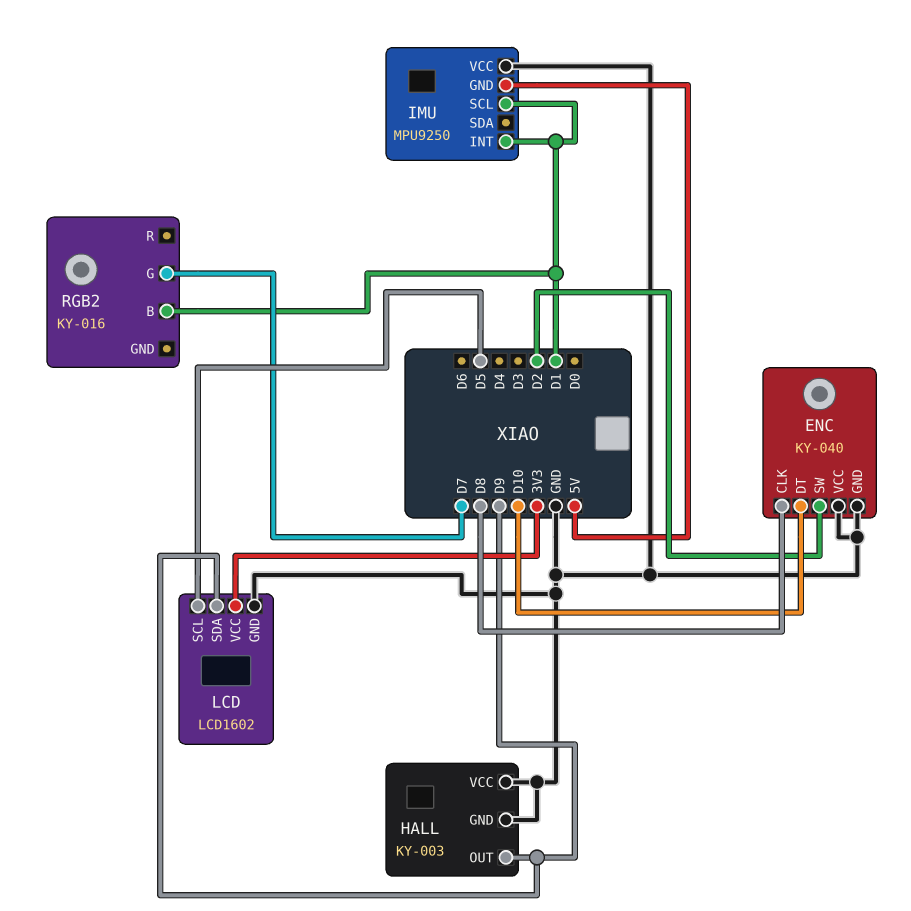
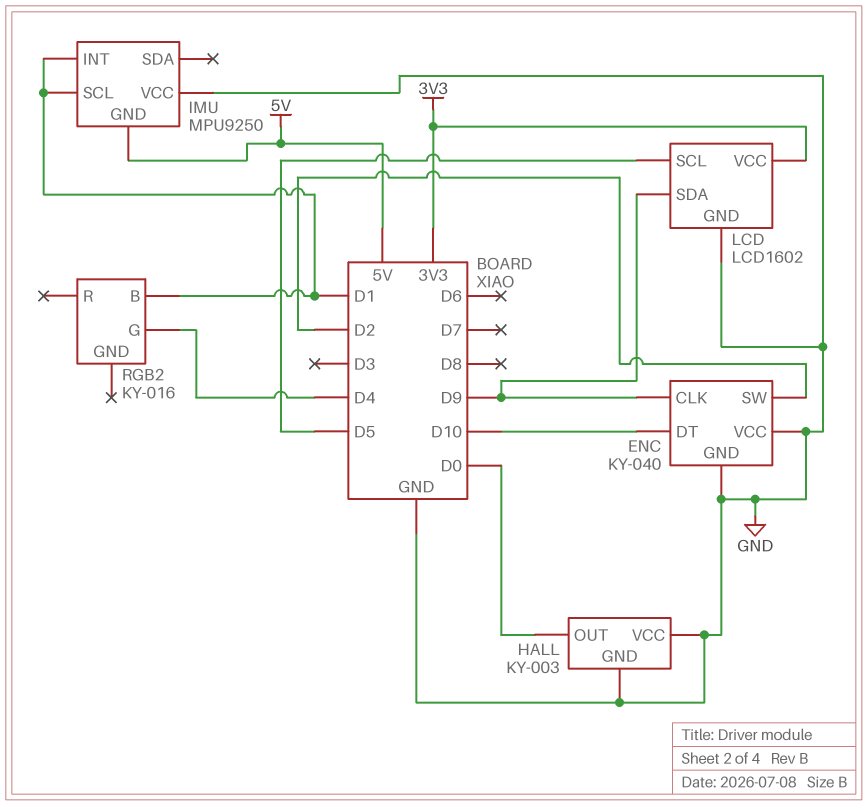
ENC pin CLK: D8 -> D9
HALL pin OUT: D9 -> D0
RGB2 pin G: D7 -> D4

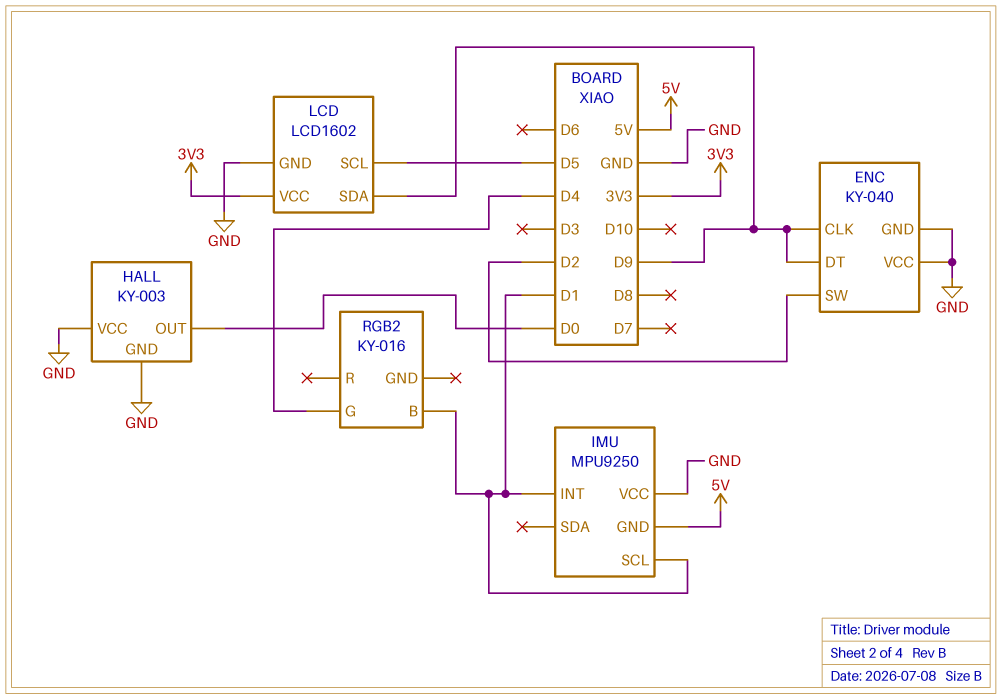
ENC pin DT: D10 -> D9

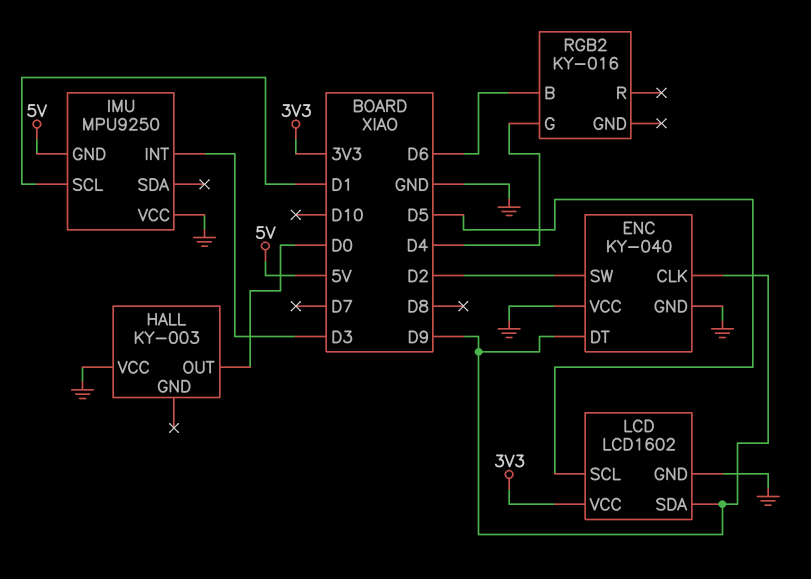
HALL pin GND: GND -> none
IMU pin INT: D1 -> D3
RGB2 pin B: D1 -> D6

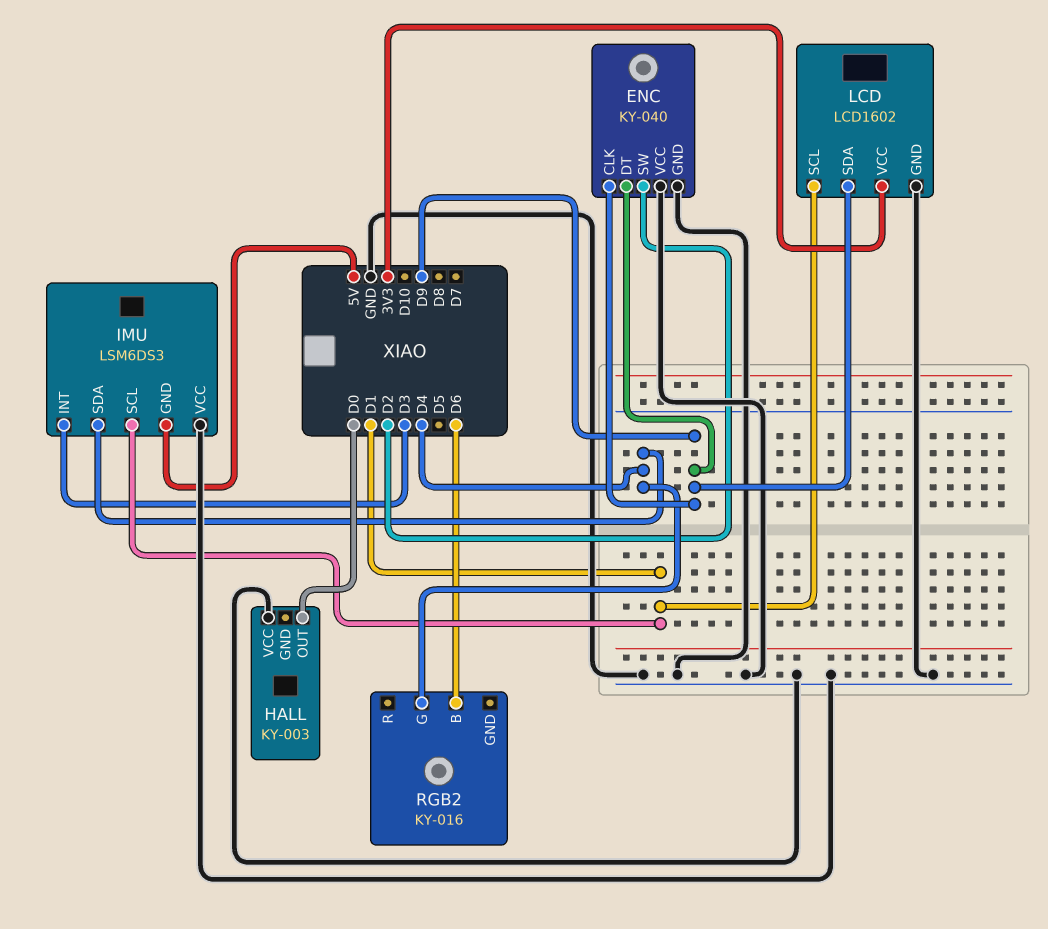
IMU: MPU9250 -> LSM6DS3
IMU pin SDA: none -> D4
LCD pin SCL: D5 -> D1

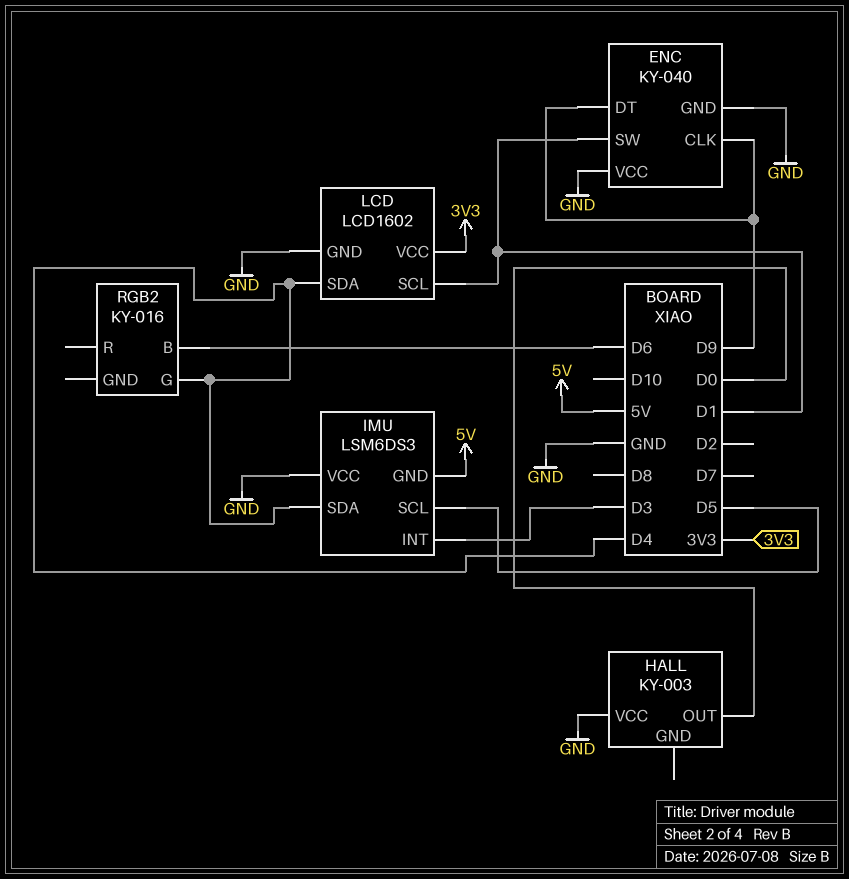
ENC pin SW: D2 -> D1
IMU pin SCL: D1 -> D5
LCD pin SDA: D9 -> D4

